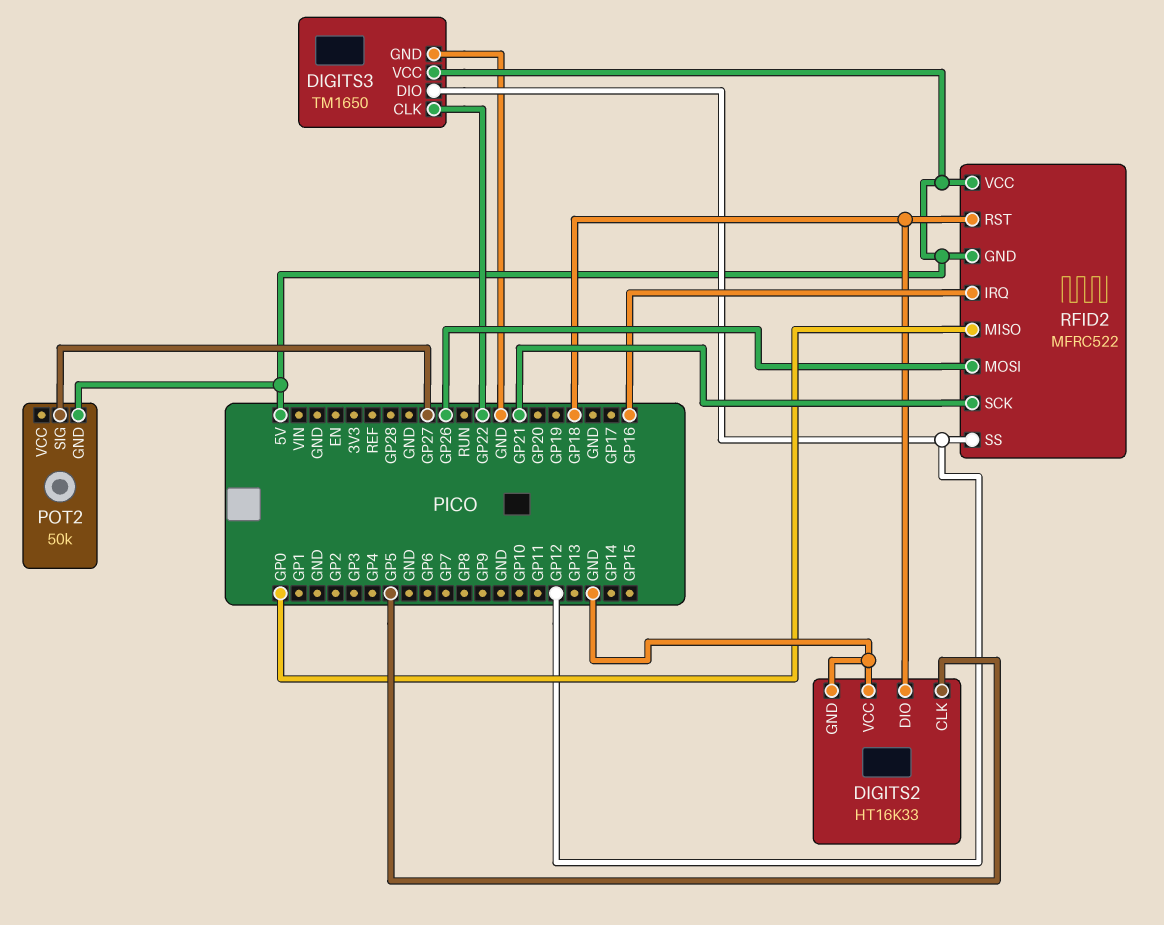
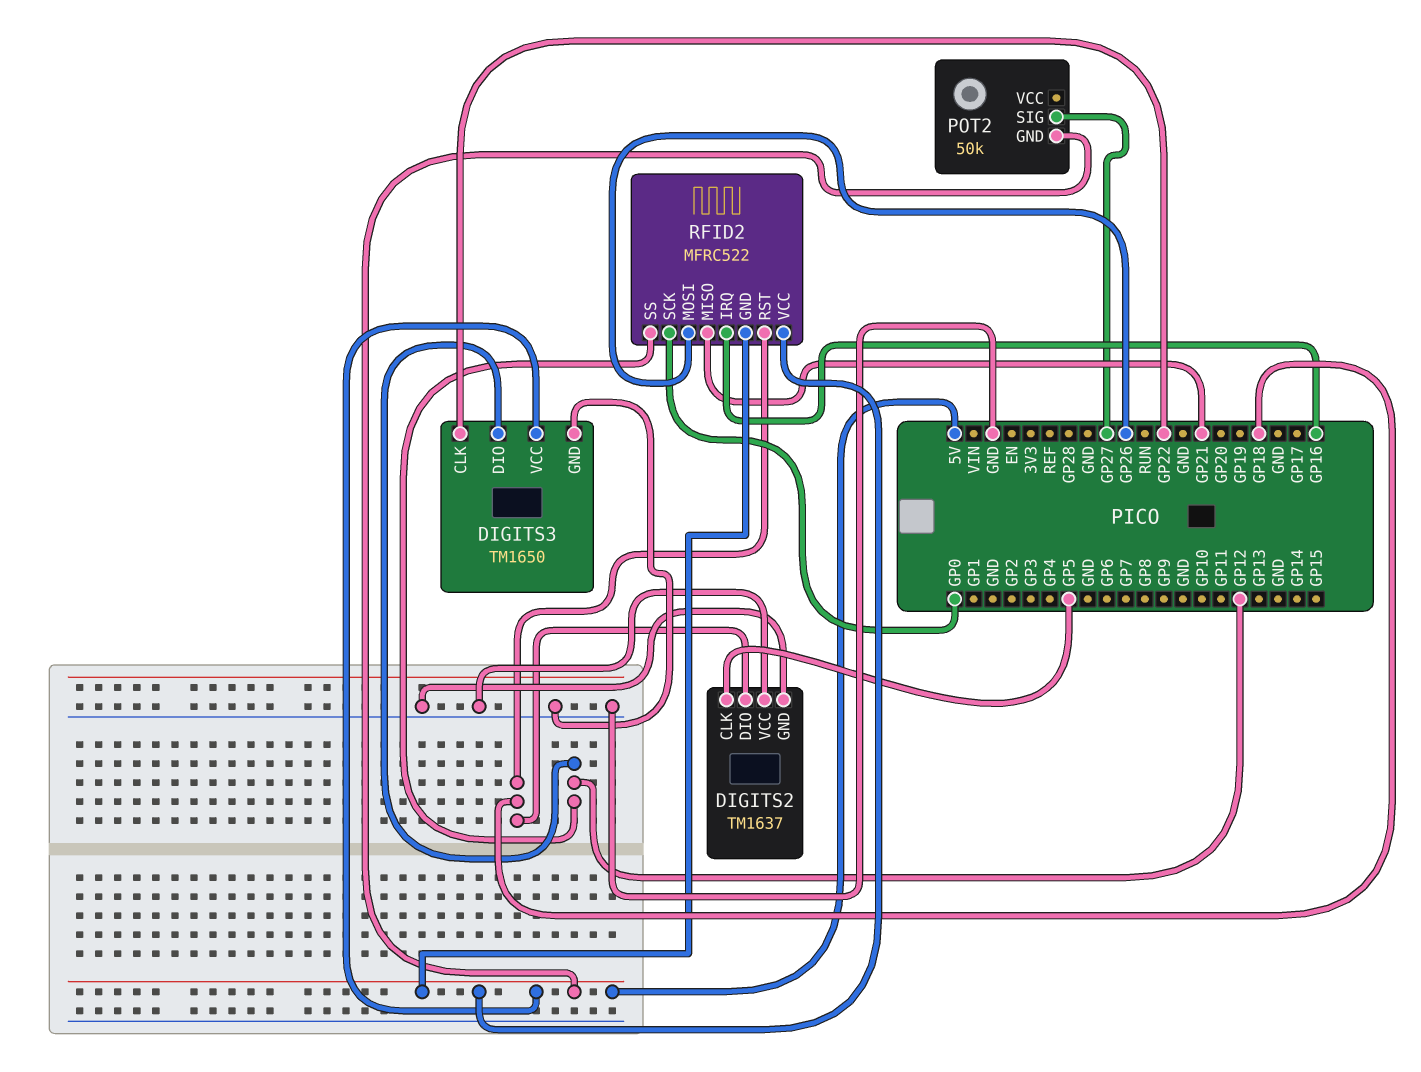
DIGITS2: HT16K33 -> TM1637
RFID2 pin MISO: GP0 -> GP21
RFID2 pin SCK: GP21 -> GP0

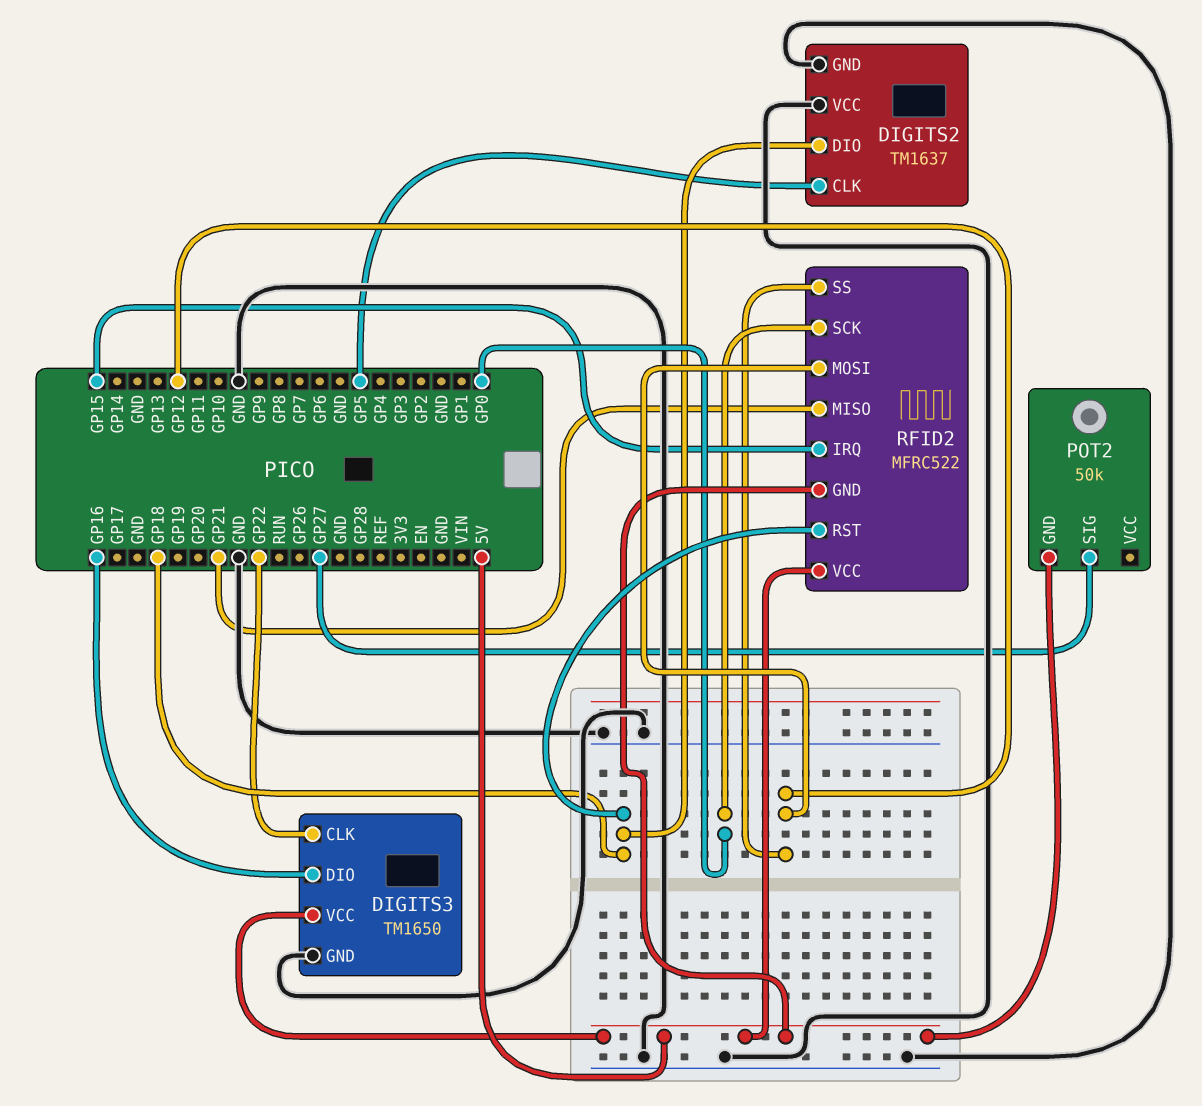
DIGITS3 pin DIO: GP12 -> GP16
RFID2 pin IRQ: GP16 -> GP15
RFID2 pin MOSI: GP26 -> GP12

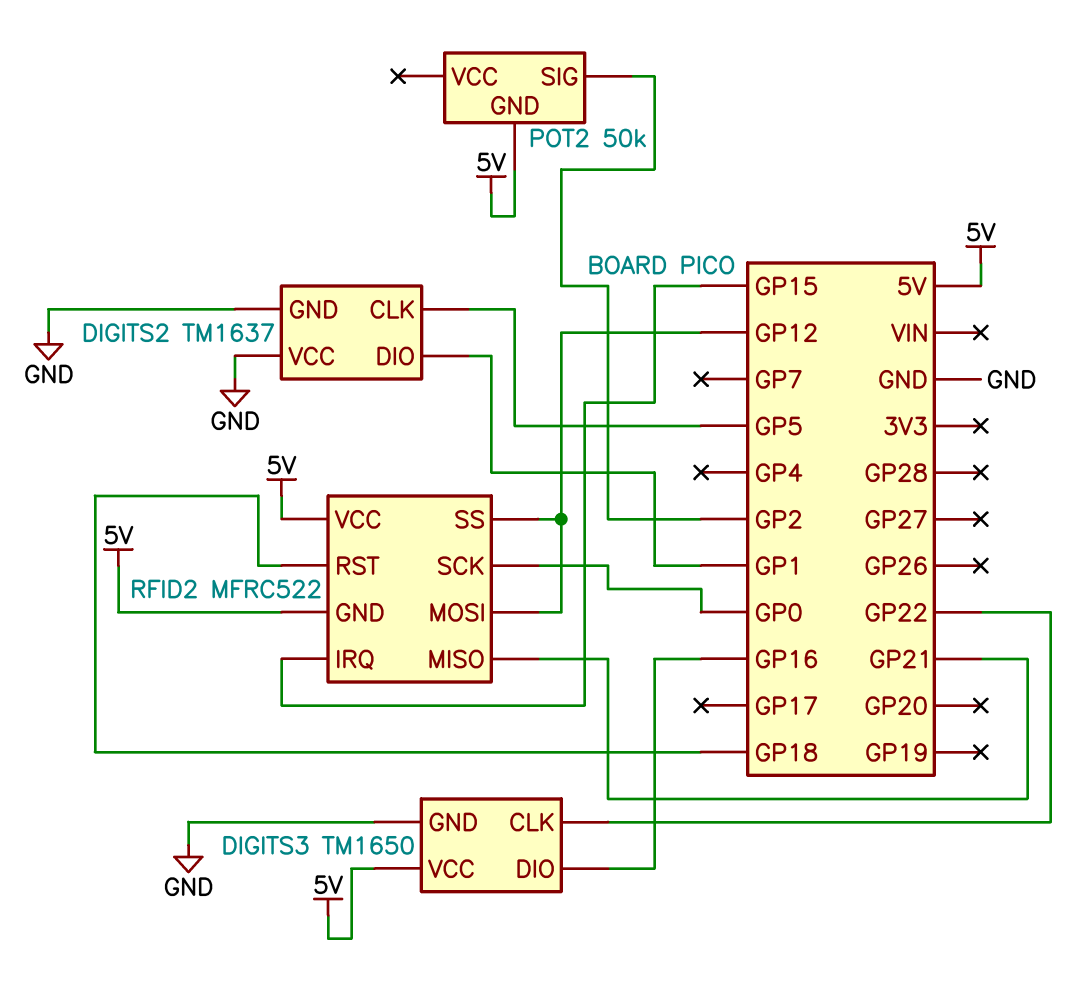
DIGITS2 pin DIO: GP18 -> GP1
POT2 pin SIG: GP27 -> GP2

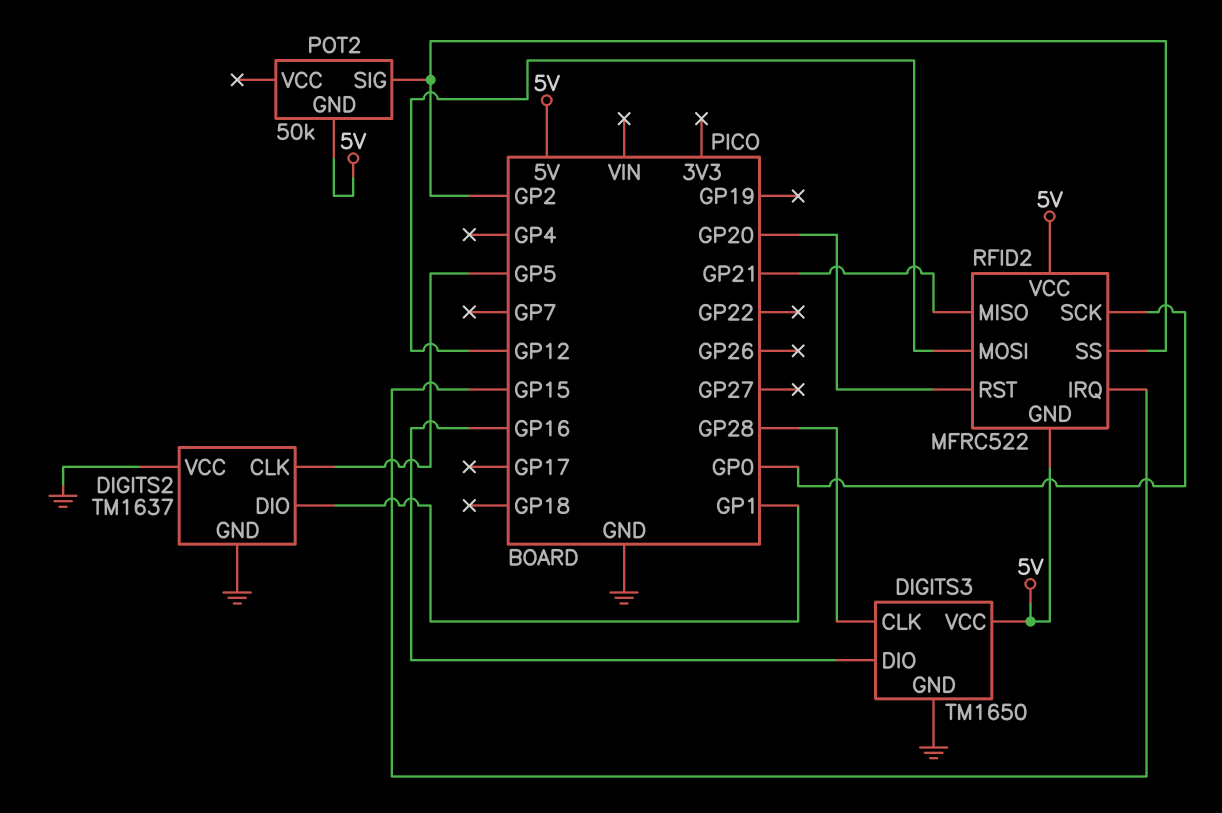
DIGITS3 pin CLK: GP22 -> GP28
RFID2 pin RST: GP18 -> GP20
RFID2 pin SS: GP12 -> GP2

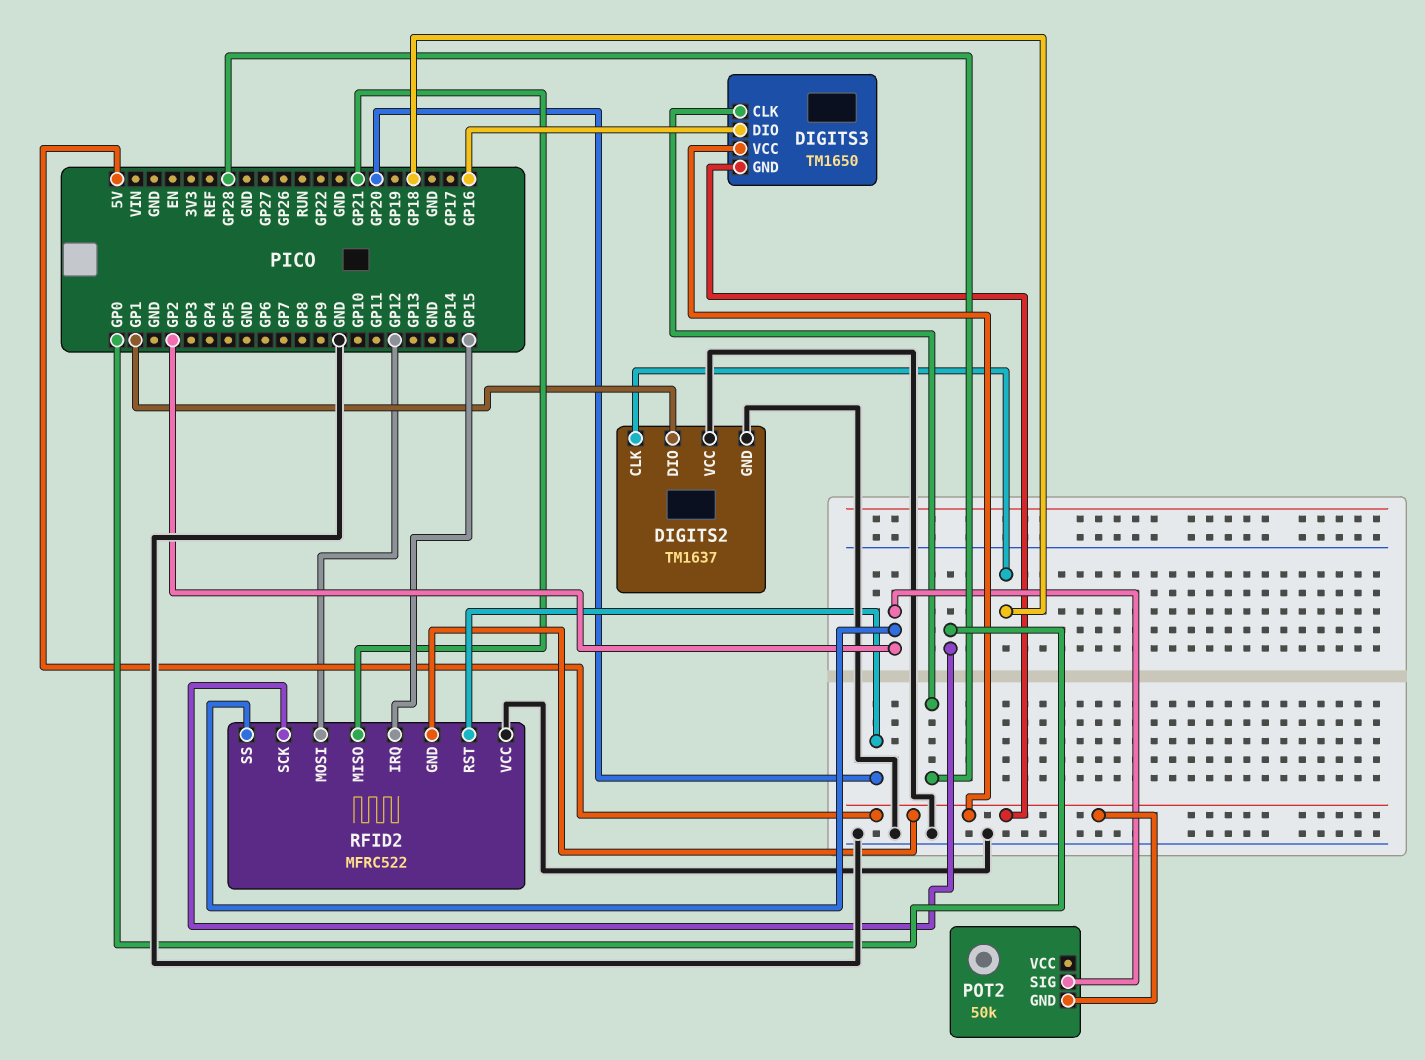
DIGITS2 pin CLK: GP5 -> GP18
DIGITS3 pin GND: GND -> 5V
RFID2 pin VCC: 5V -> GND

